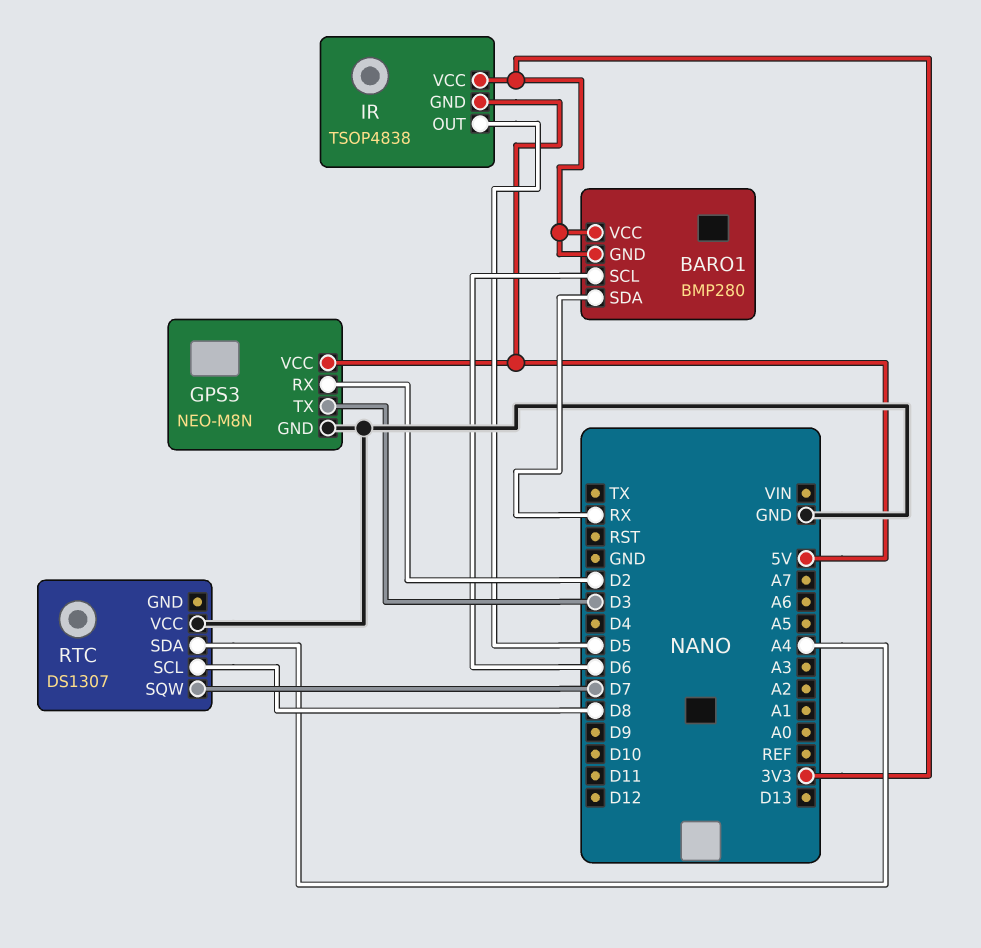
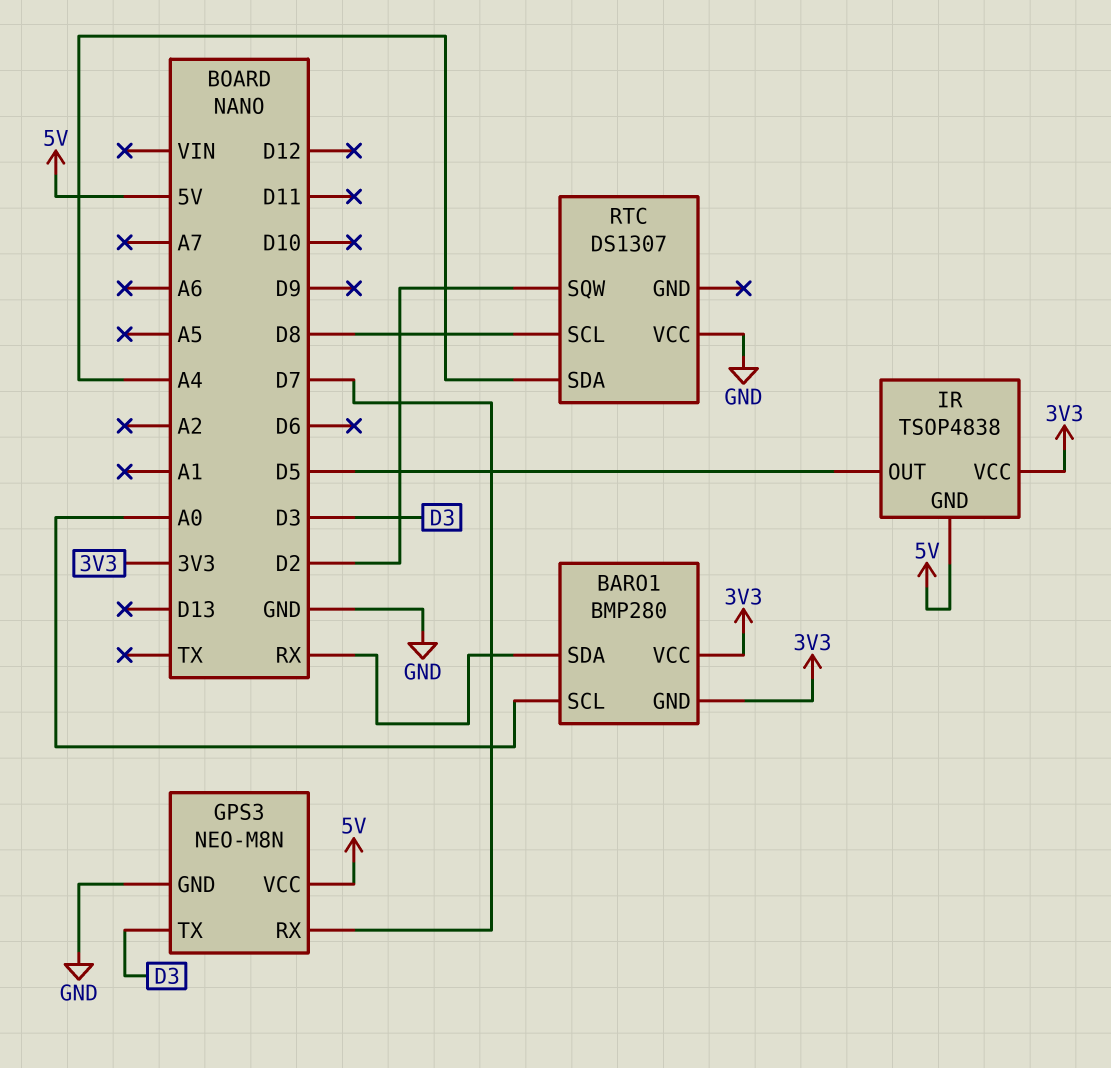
BARO1 pin SCL: D6 -> A0
GPS3 pin RX: D2 -> D7
RTC pin SQW: D7 -> D2

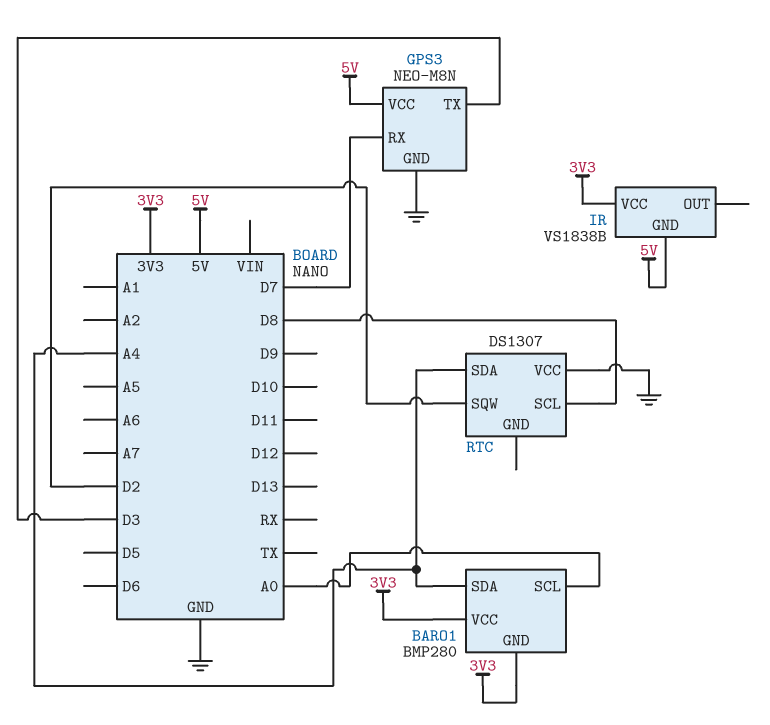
BARO1 pin SDA: RX -> A4
IR: TSOP4838 -> VS1838B
IR pin OUT: D5 -> none

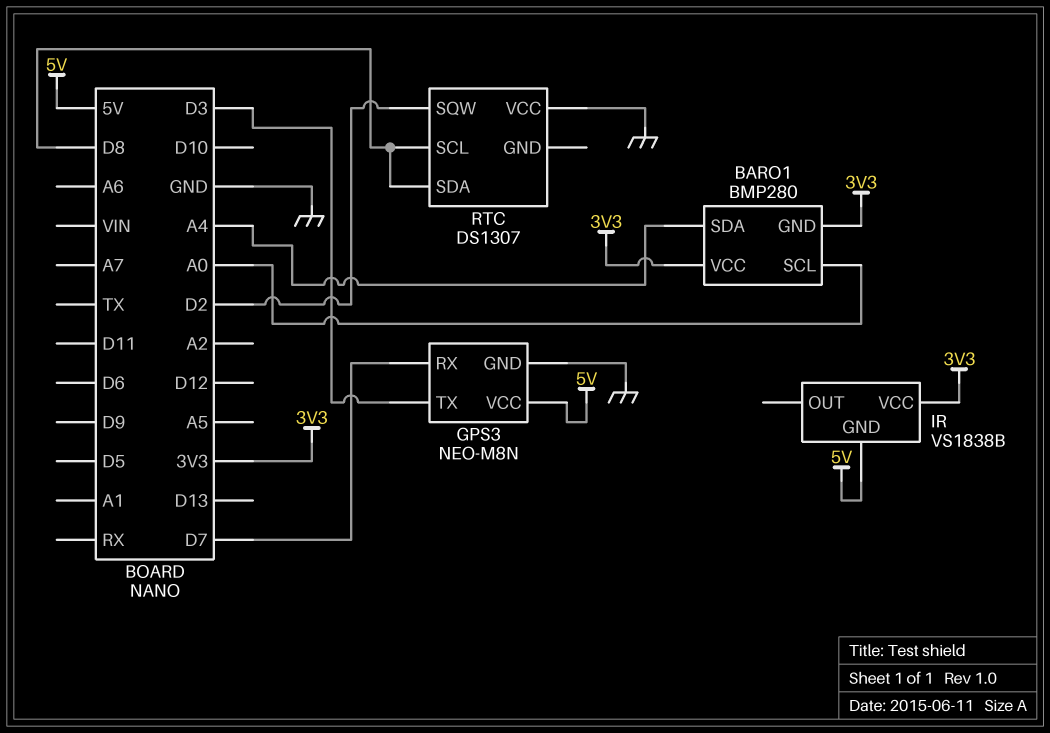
RTC pin SDA: A4 -> D8

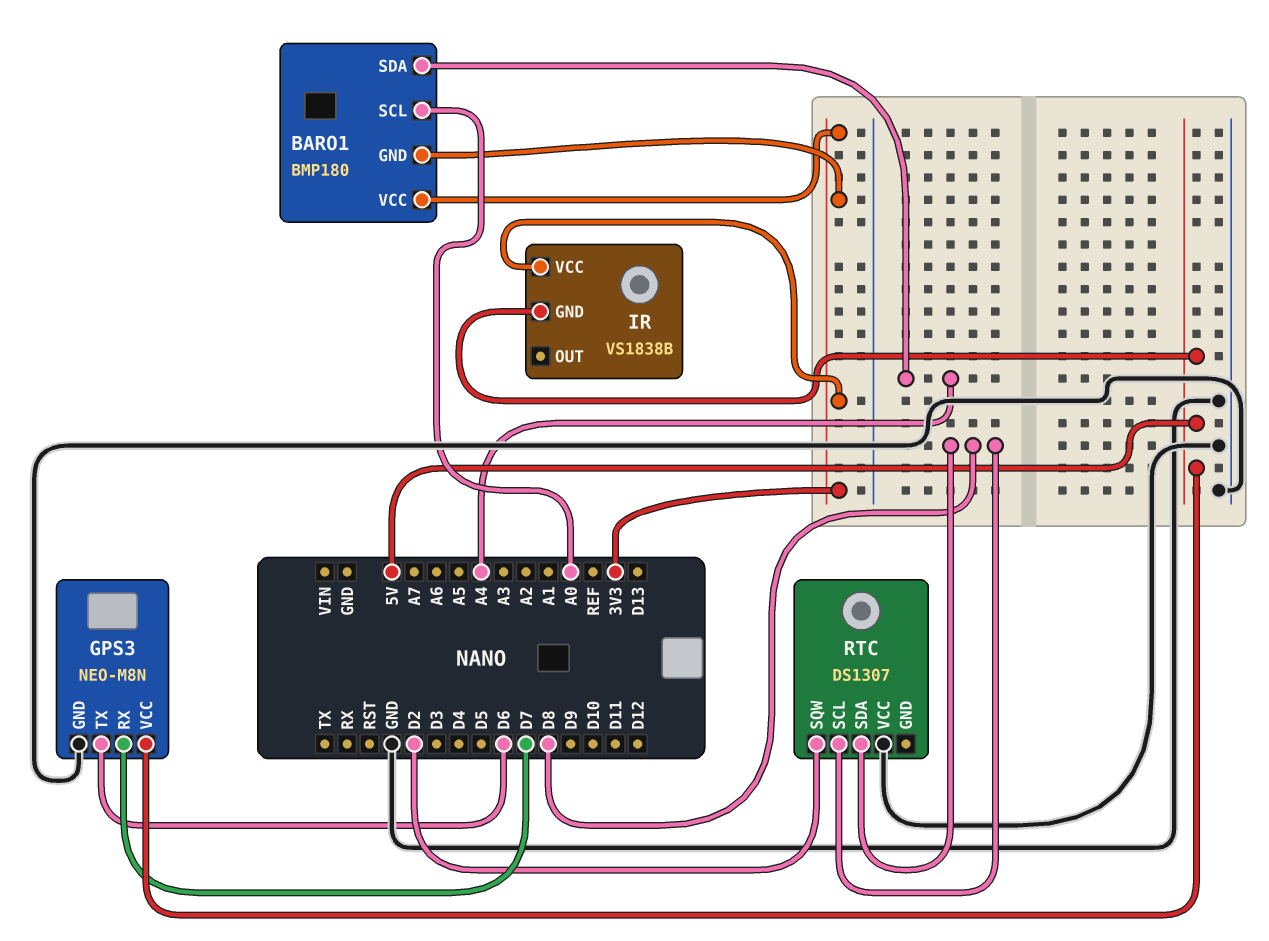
BARO1: BMP280 -> BMP180
GPS3 pin TX: D3 -> D6

